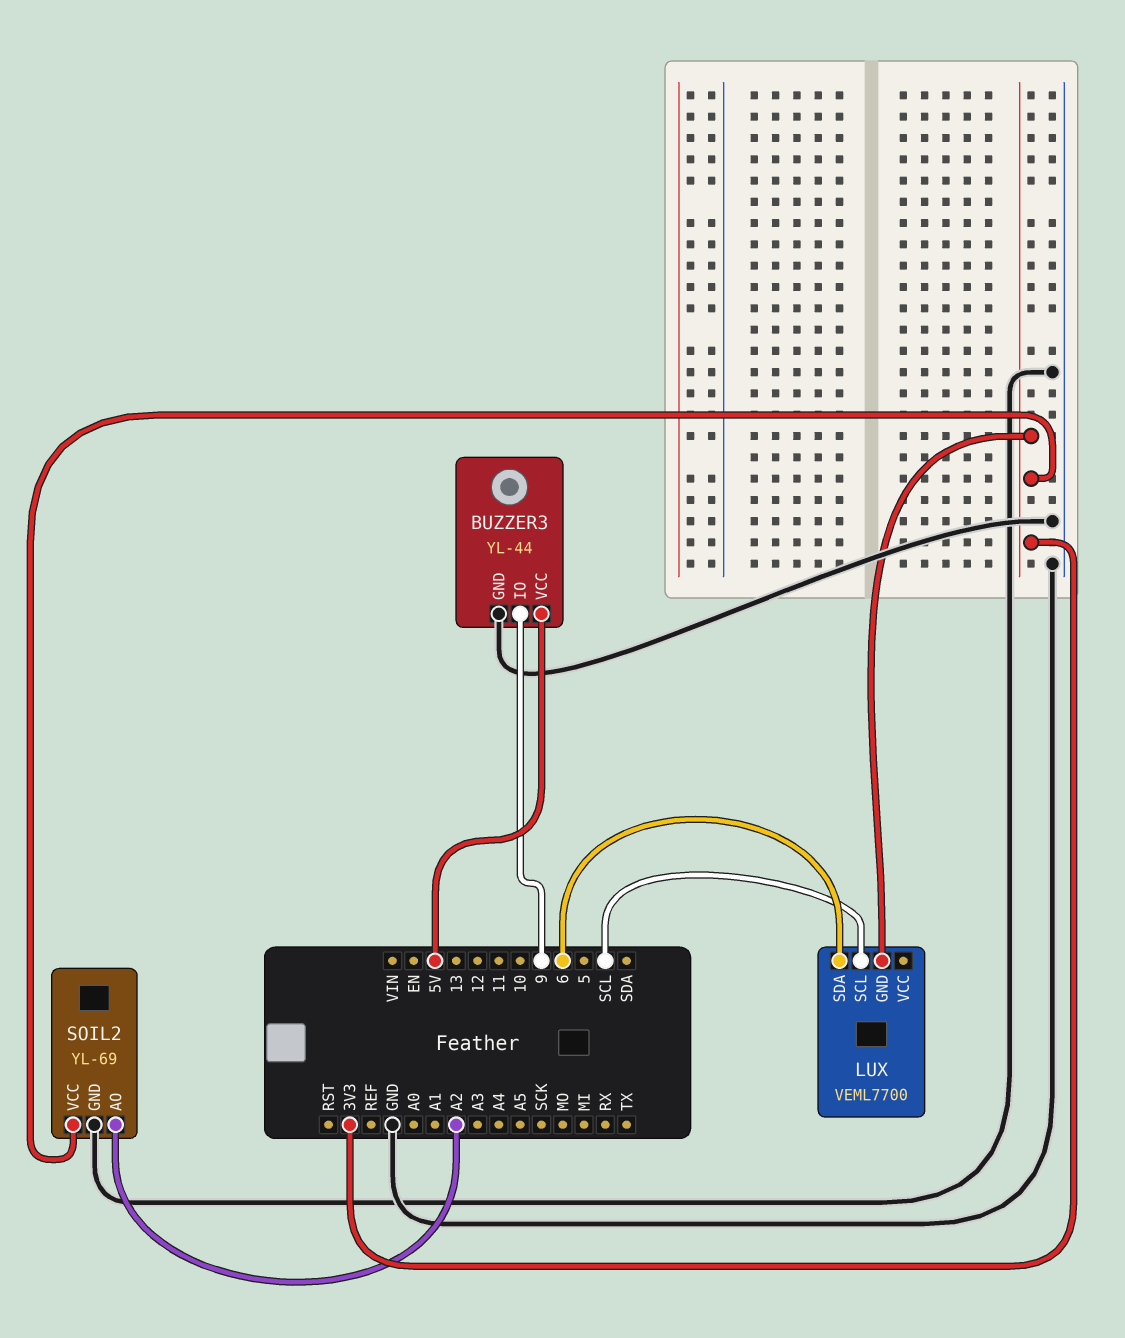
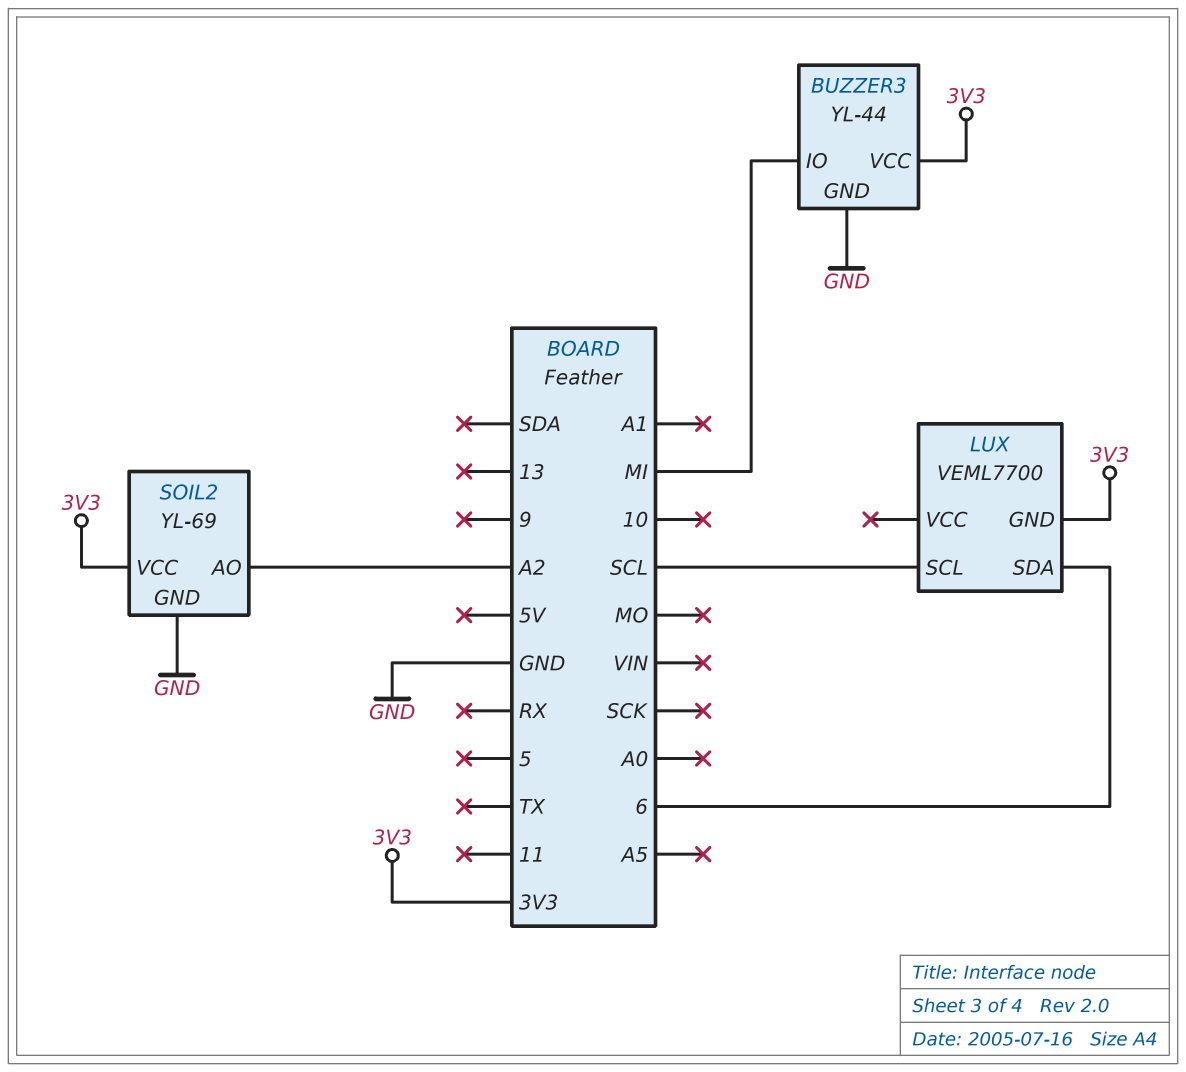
BUZZER3 pin IO: 9 -> MI
BUZZER3 pin VCC: 5V -> 3V3

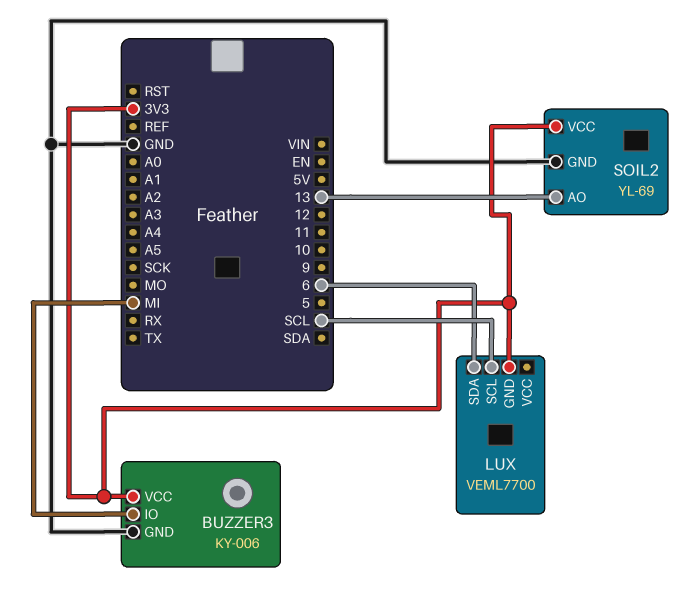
BUZZER3: YL-44 -> KY-006
SOIL2 pin AO: A2 -> 13

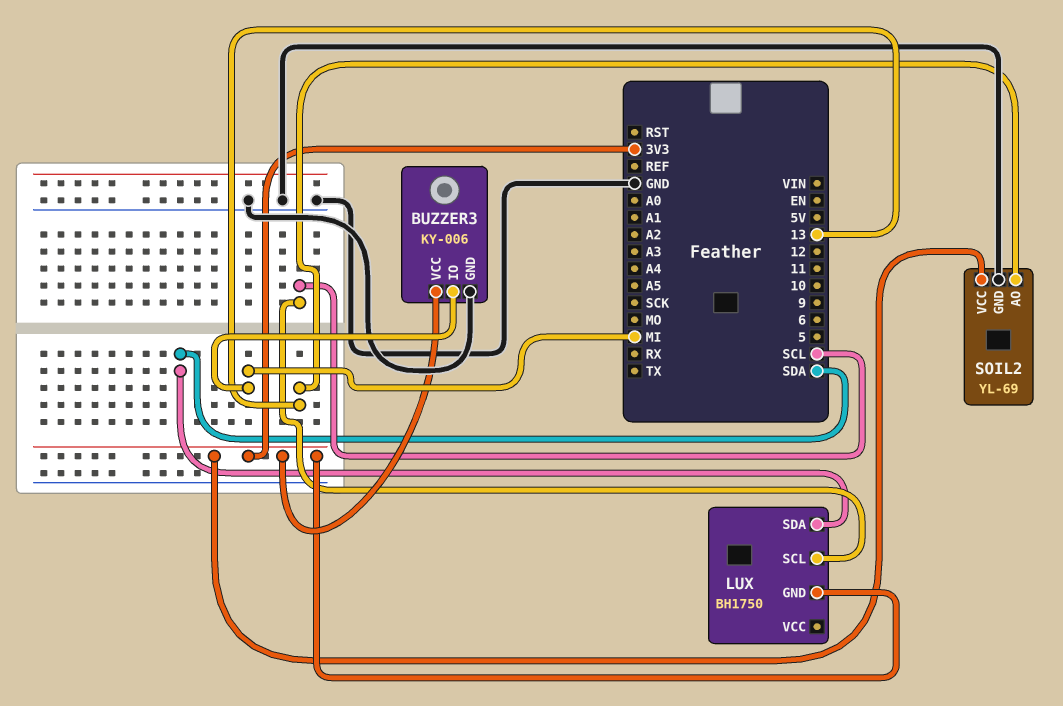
LUX: VEML7700 -> BH1750
LUX pin SDA: 6 -> SDA

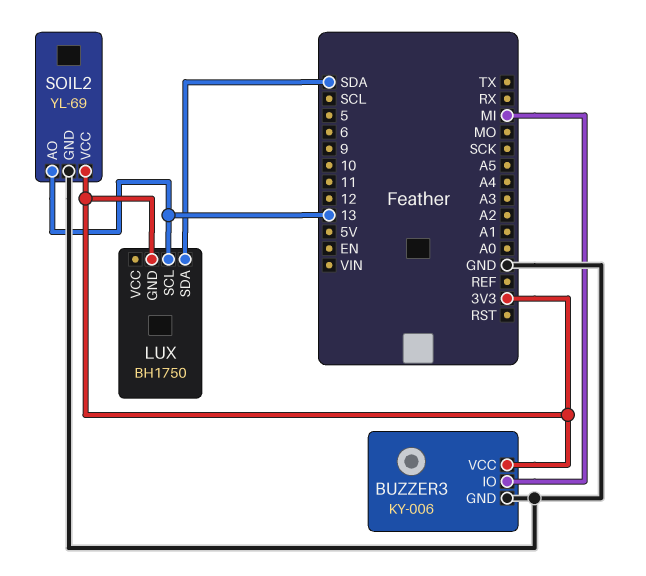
LUX pin SCL: SCL -> 13

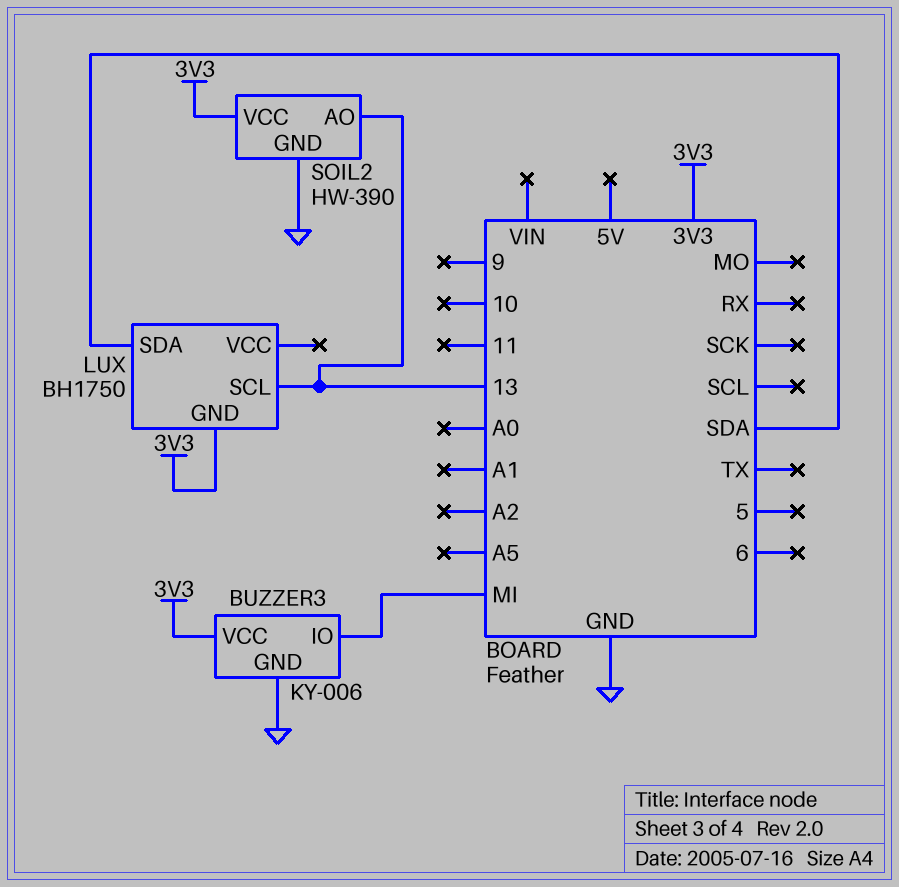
SOIL2: YL-69 -> HW-390

